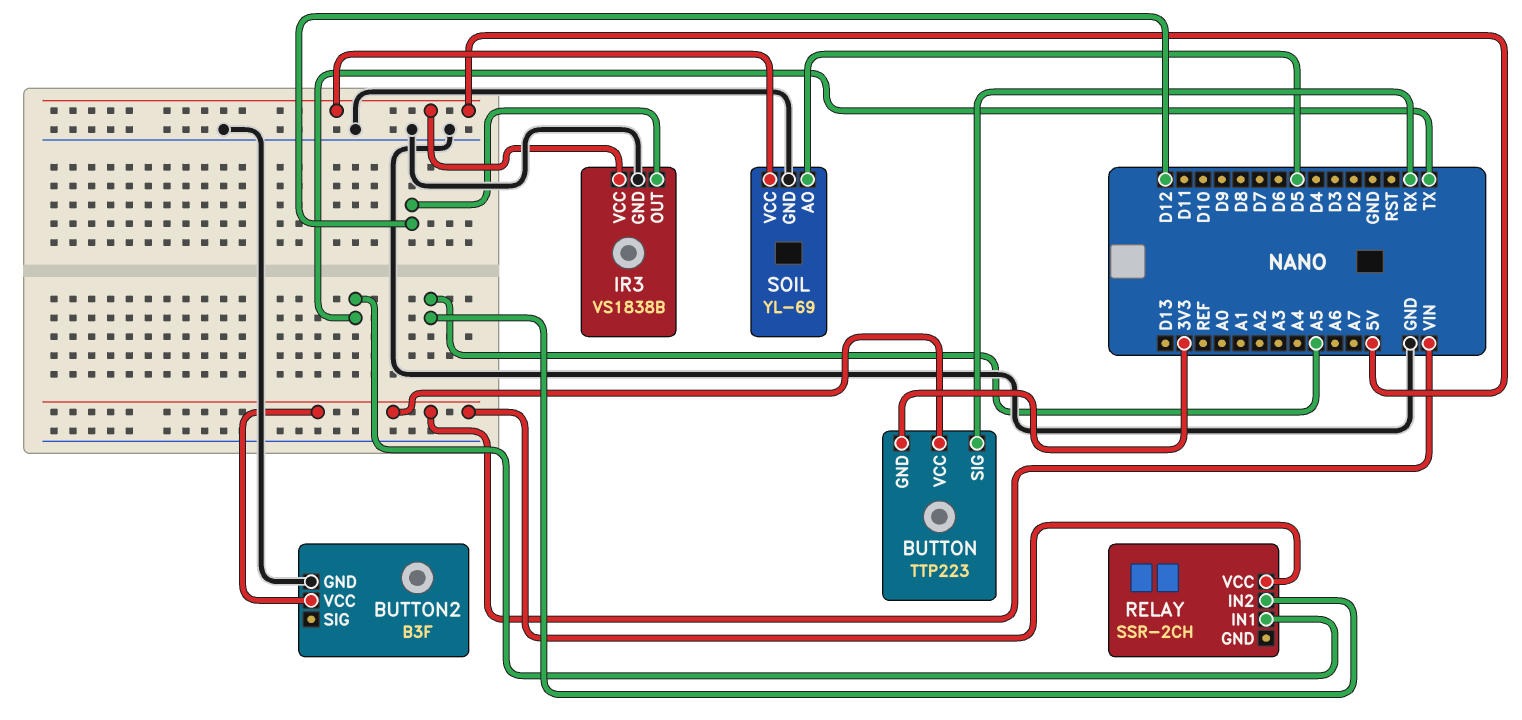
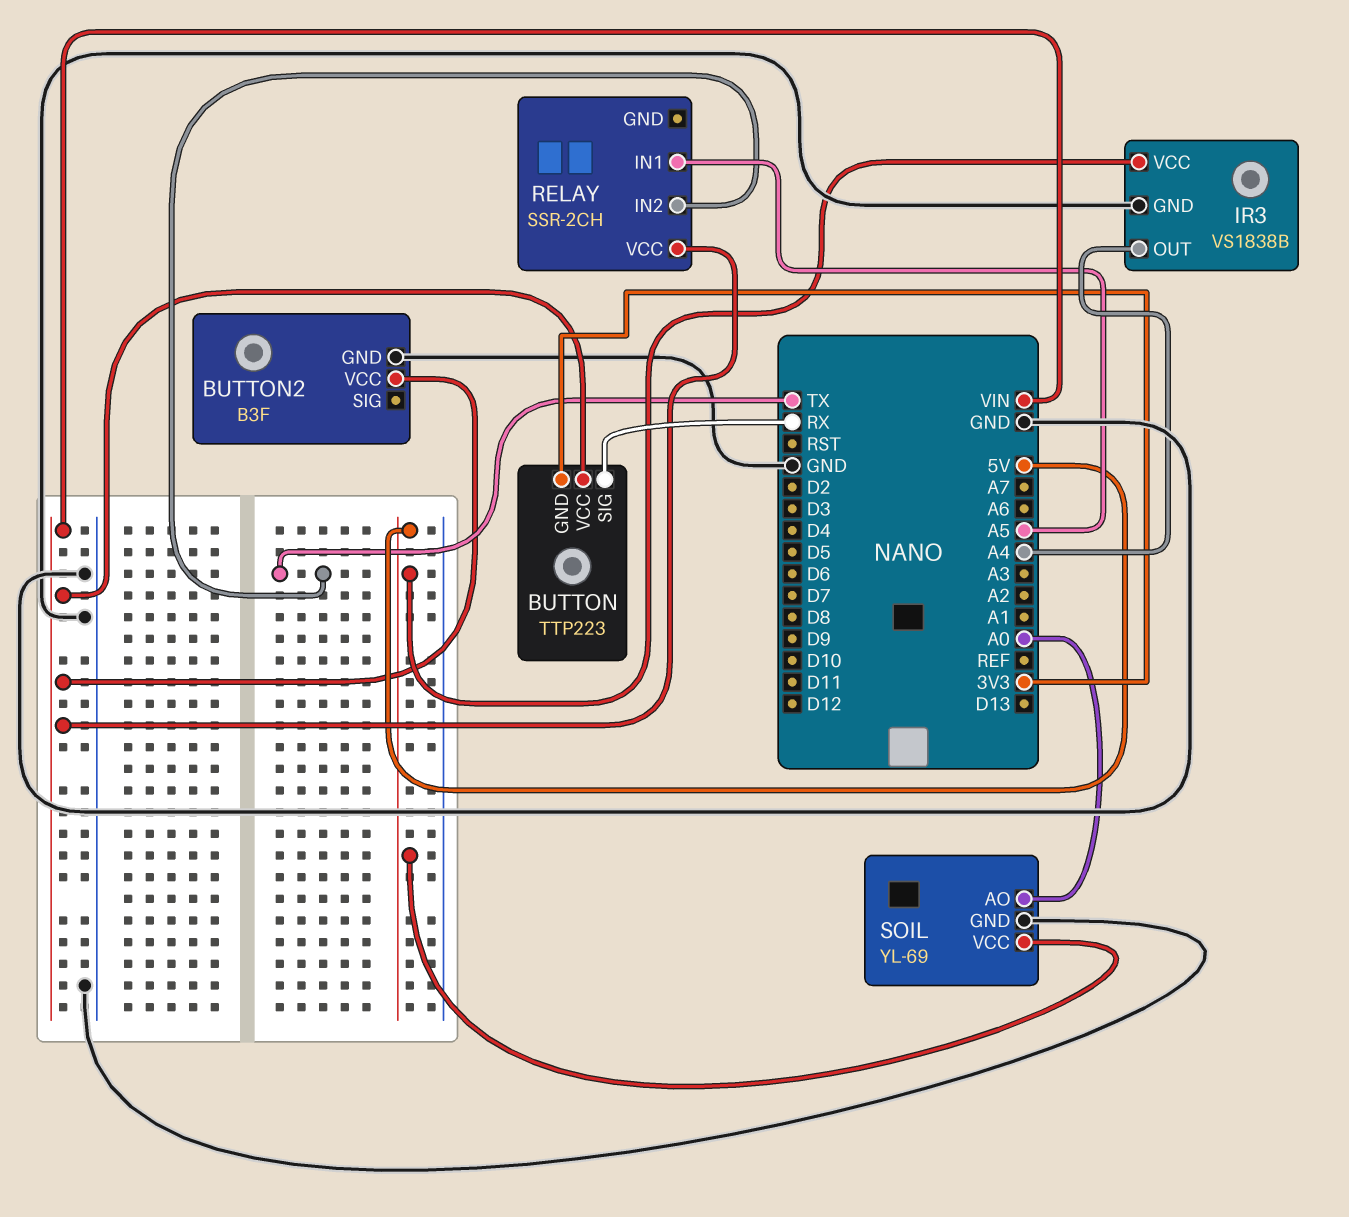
IR3 pin OUT: D12 -> A4
RELAY pin IN1: TX -> A5
RELAY pin IN2: A5 -> TX
SOIL pin AO: D5 -> A0

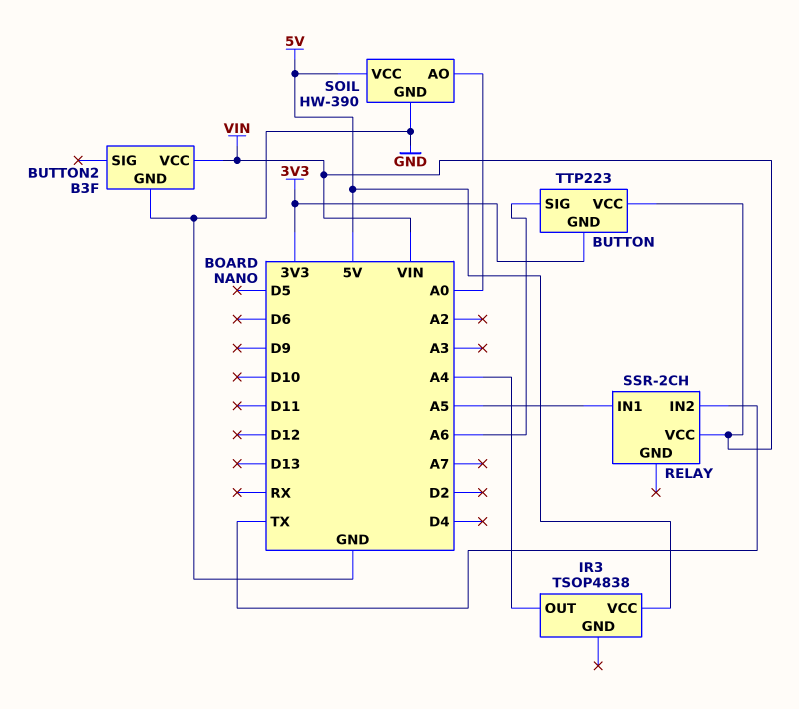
BUTTON pin SIG: RX -> A6
IR3: VS1838B -> TSOP4838
IR3 pin GND: GND -> none
SOIL: YL-69 -> HW-390

